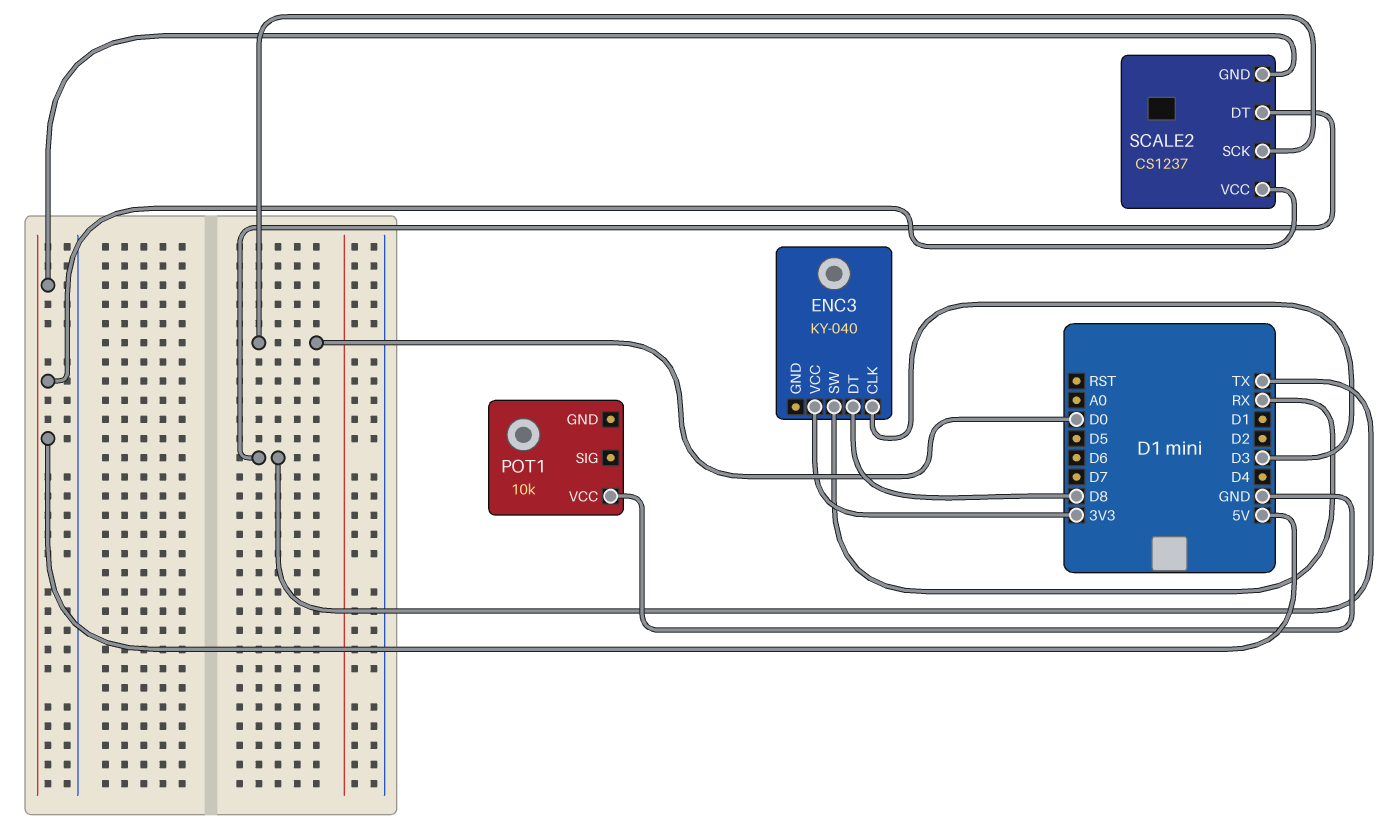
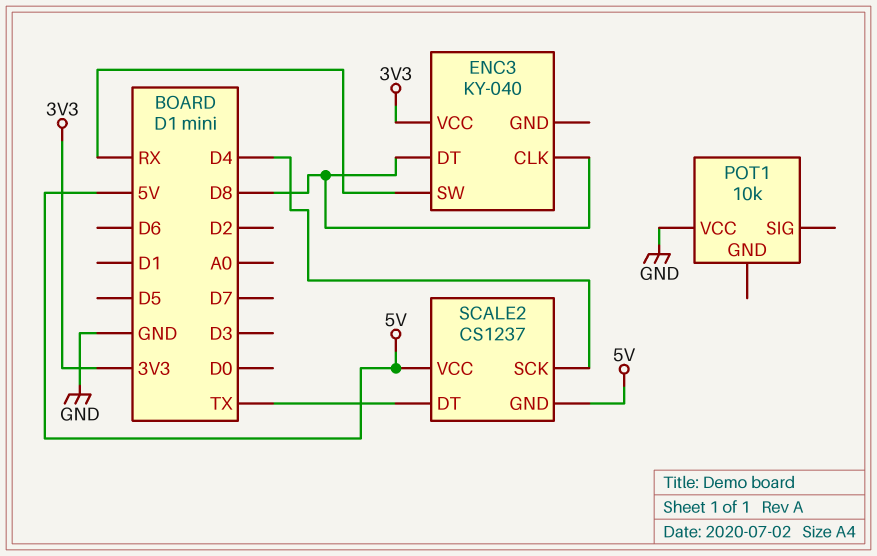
ENC3 pin CLK: D3 -> D8
SCALE2 pin SCK: D0 -> D4

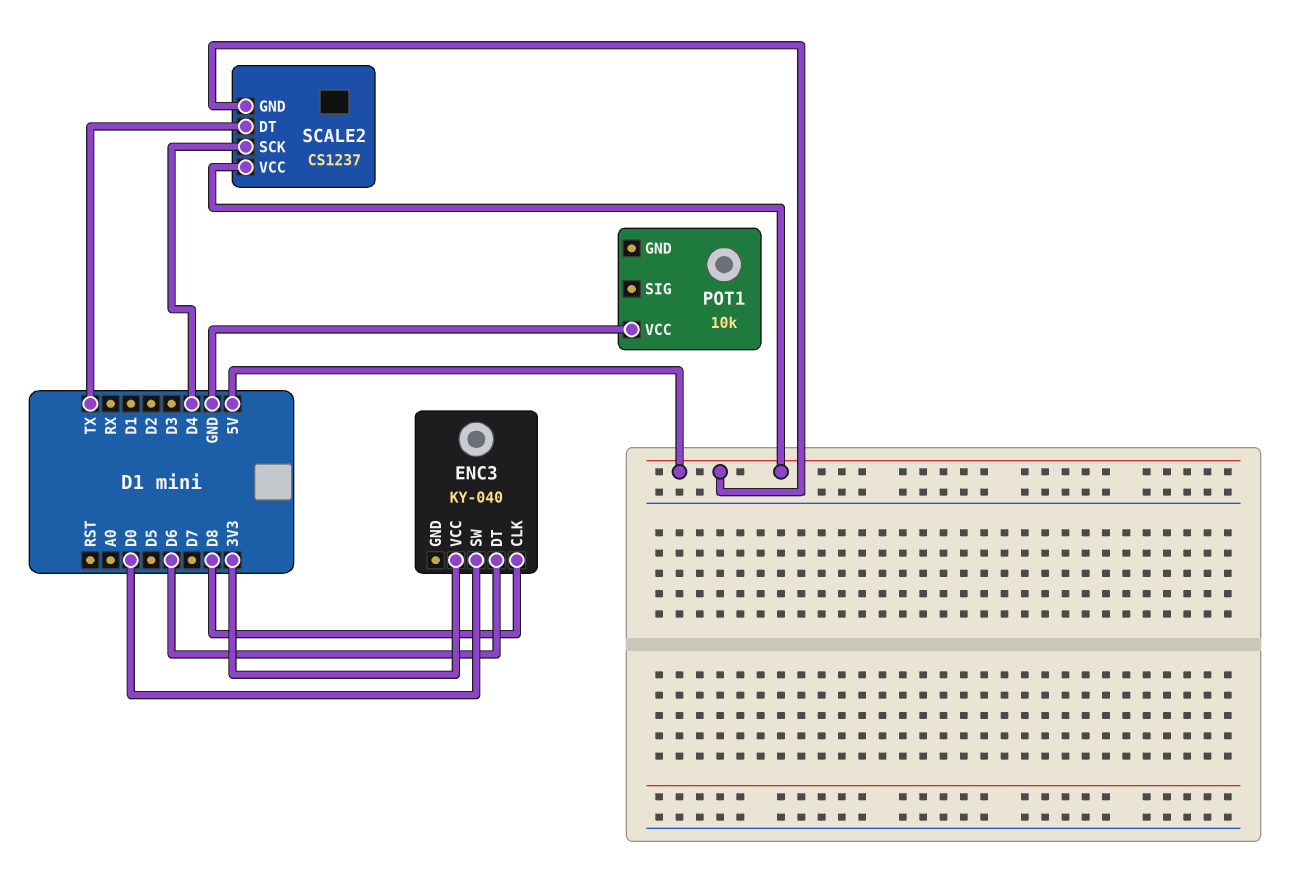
ENC3 pin DT: D8 -> D6
ENC3 pin SW: RX -> D0

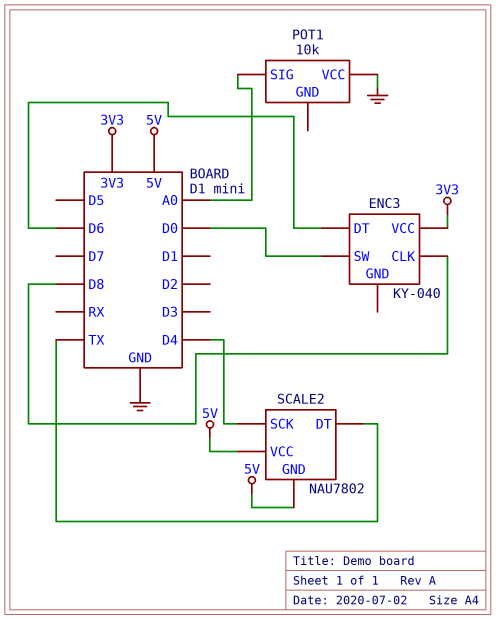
POT1 pin SIG: none -> A0
SCALE2: CS1237 -> NAU7802

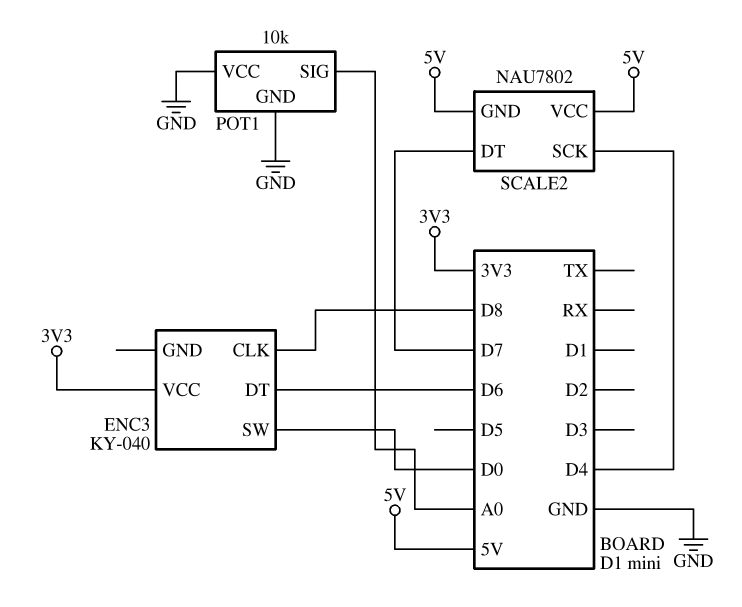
POT1 pin GND: none -> GND
SCALE2 pin DT: TX -> D7

